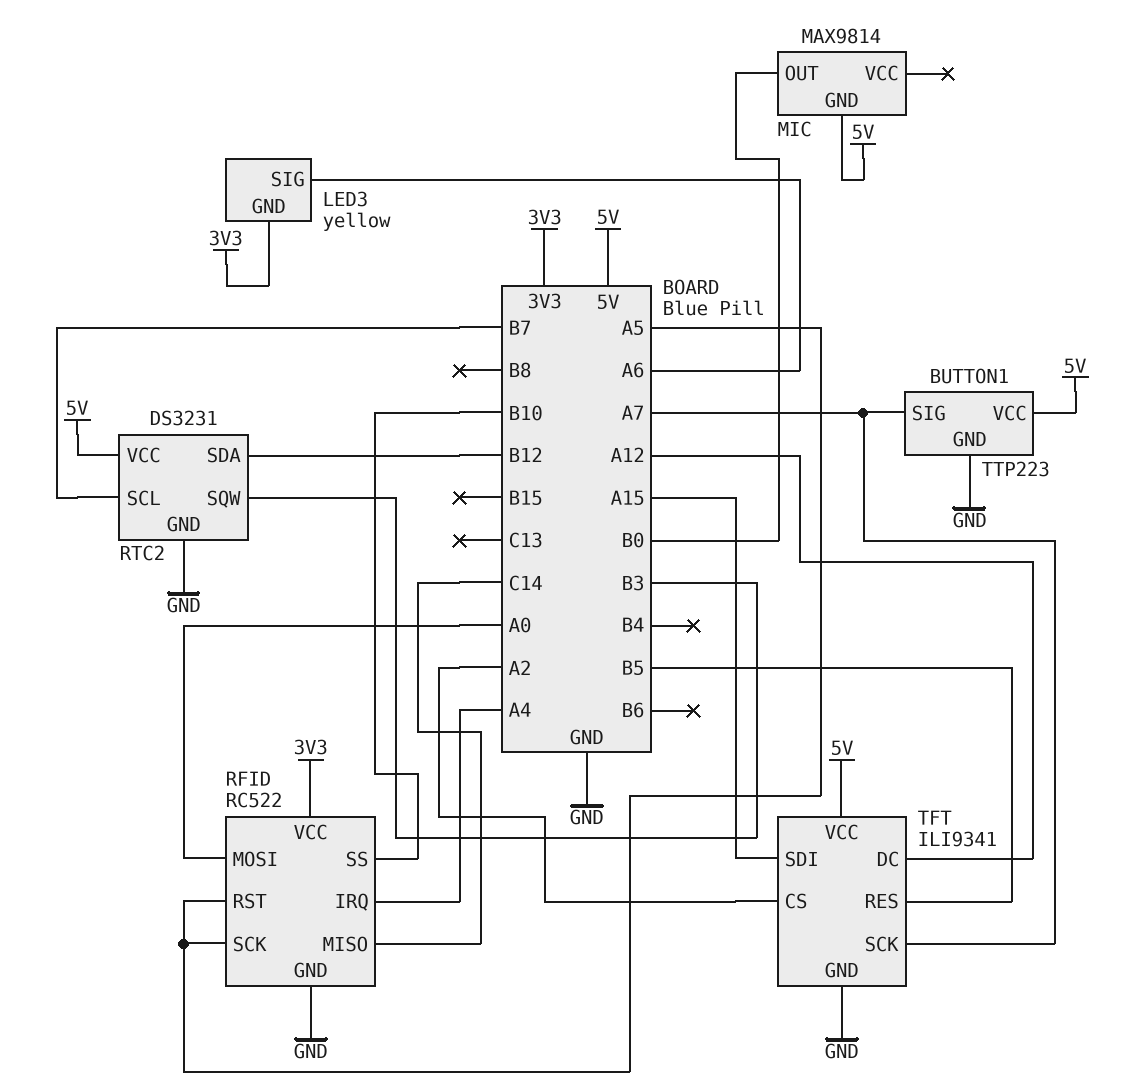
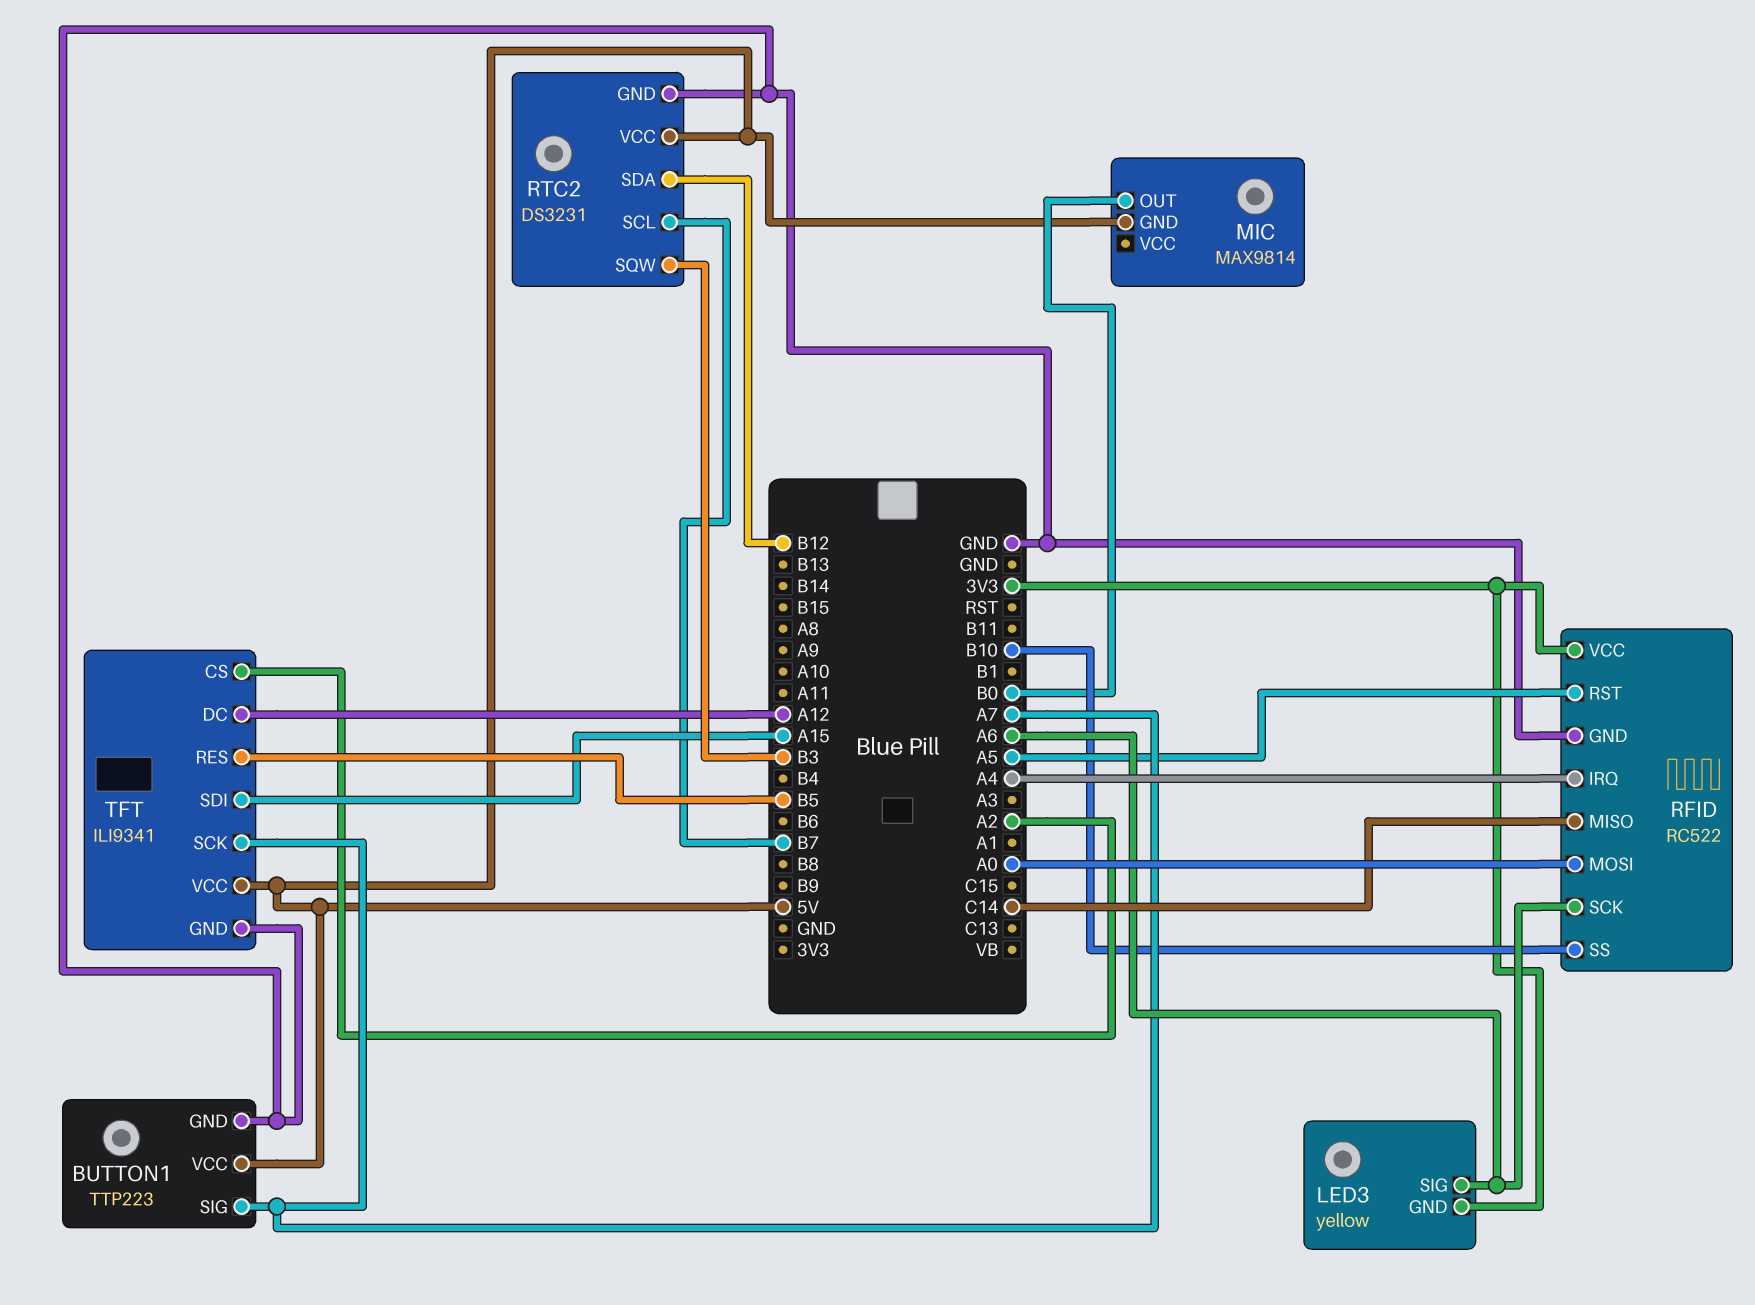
RFID pin SCK: A5 -> A6

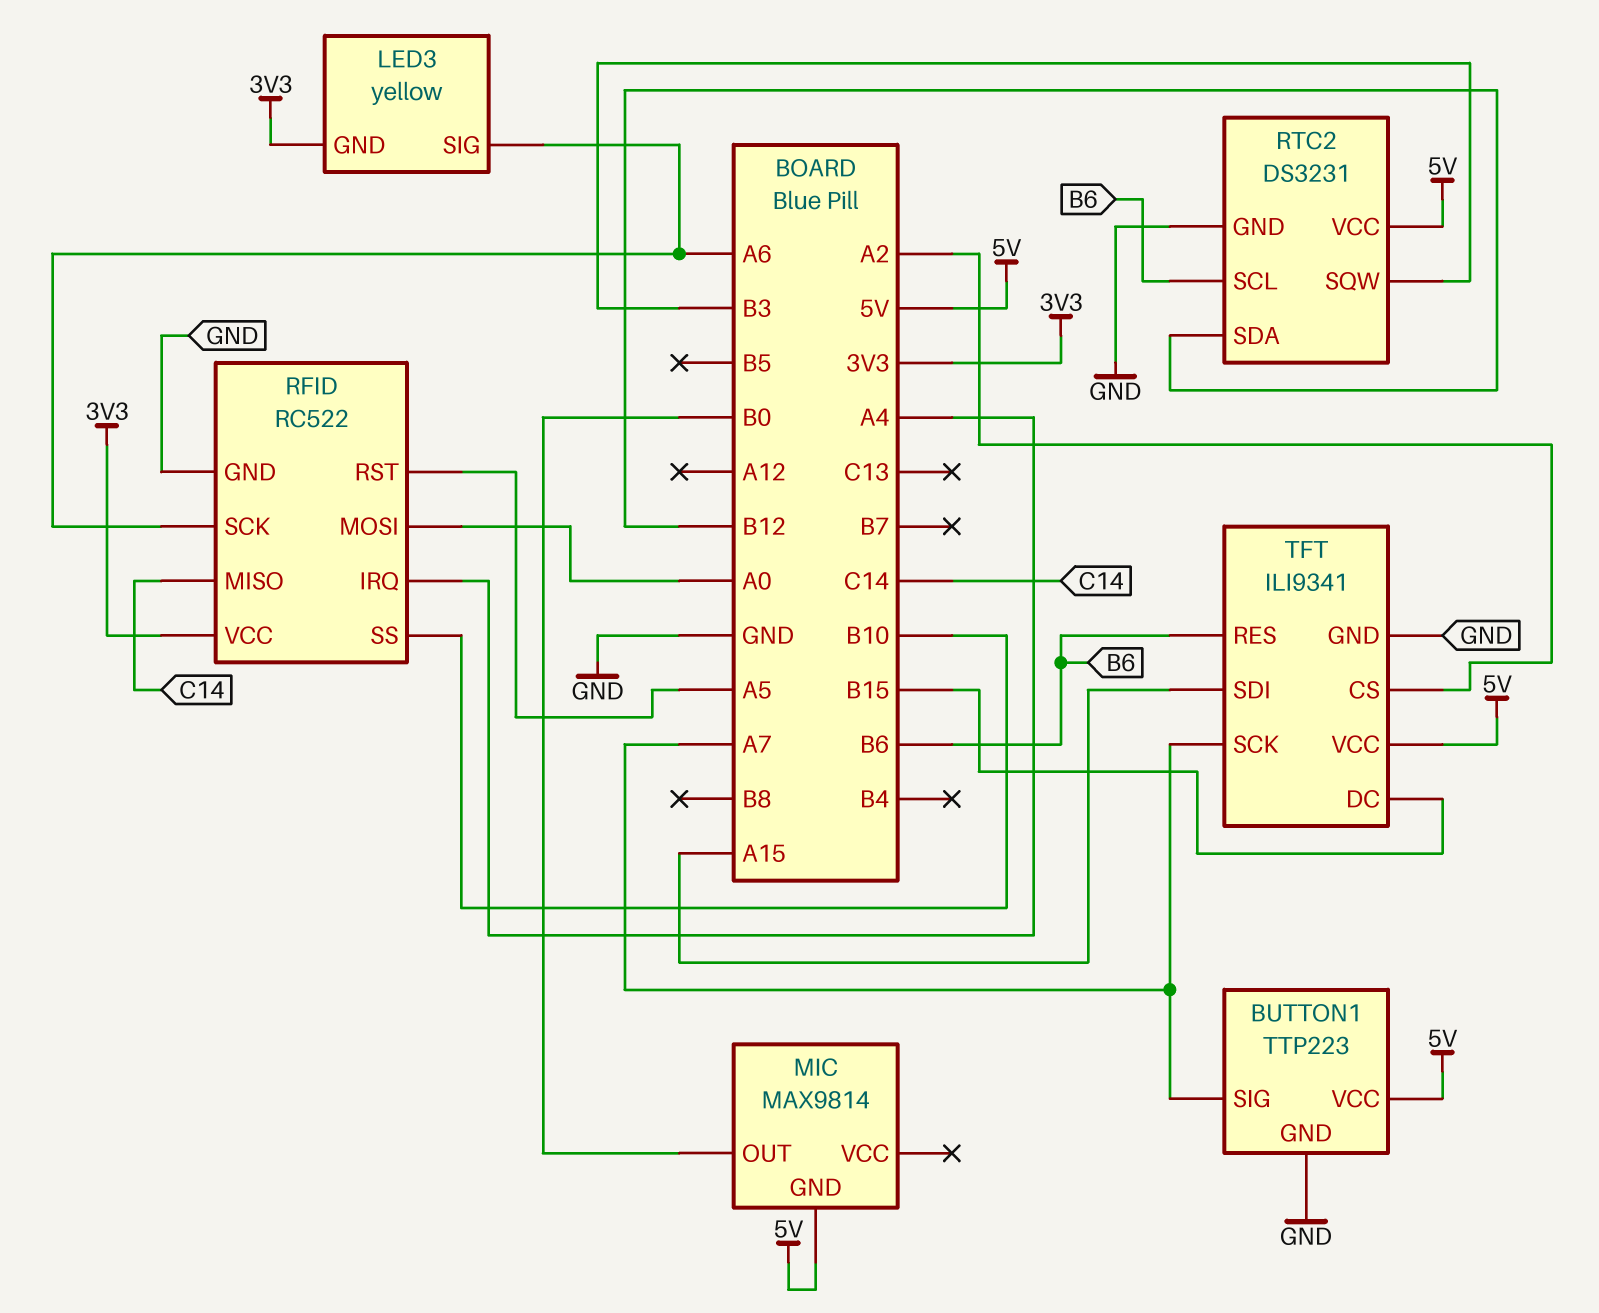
RTC2 pin SCL: B7 -> B6
TFT pin DC: A12 -> B15
TFT pin RES: B5 -> B6

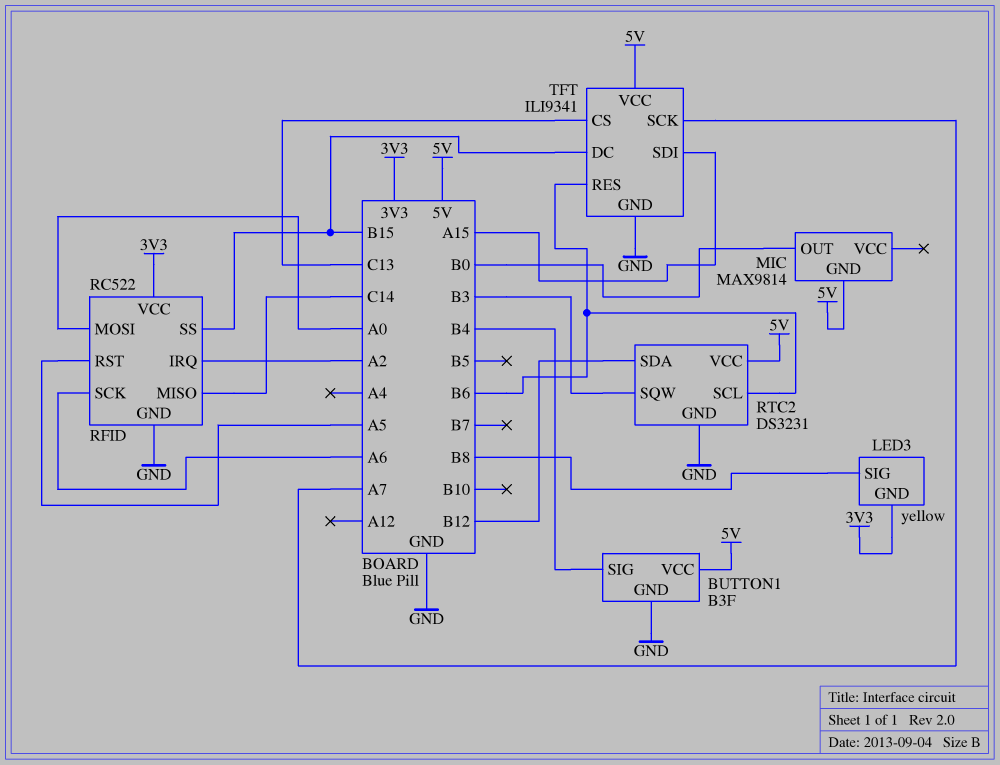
BUTTON1: TTP223 -> B3F
BUTTON1 pin SIG: A7 -> B4
LED3 pin SIG: A6 -> B8
RFID pin IRQ: A4 -> A2
RFID pin SS: B10 -> B15
TFT pin CS: A2 -> C13

